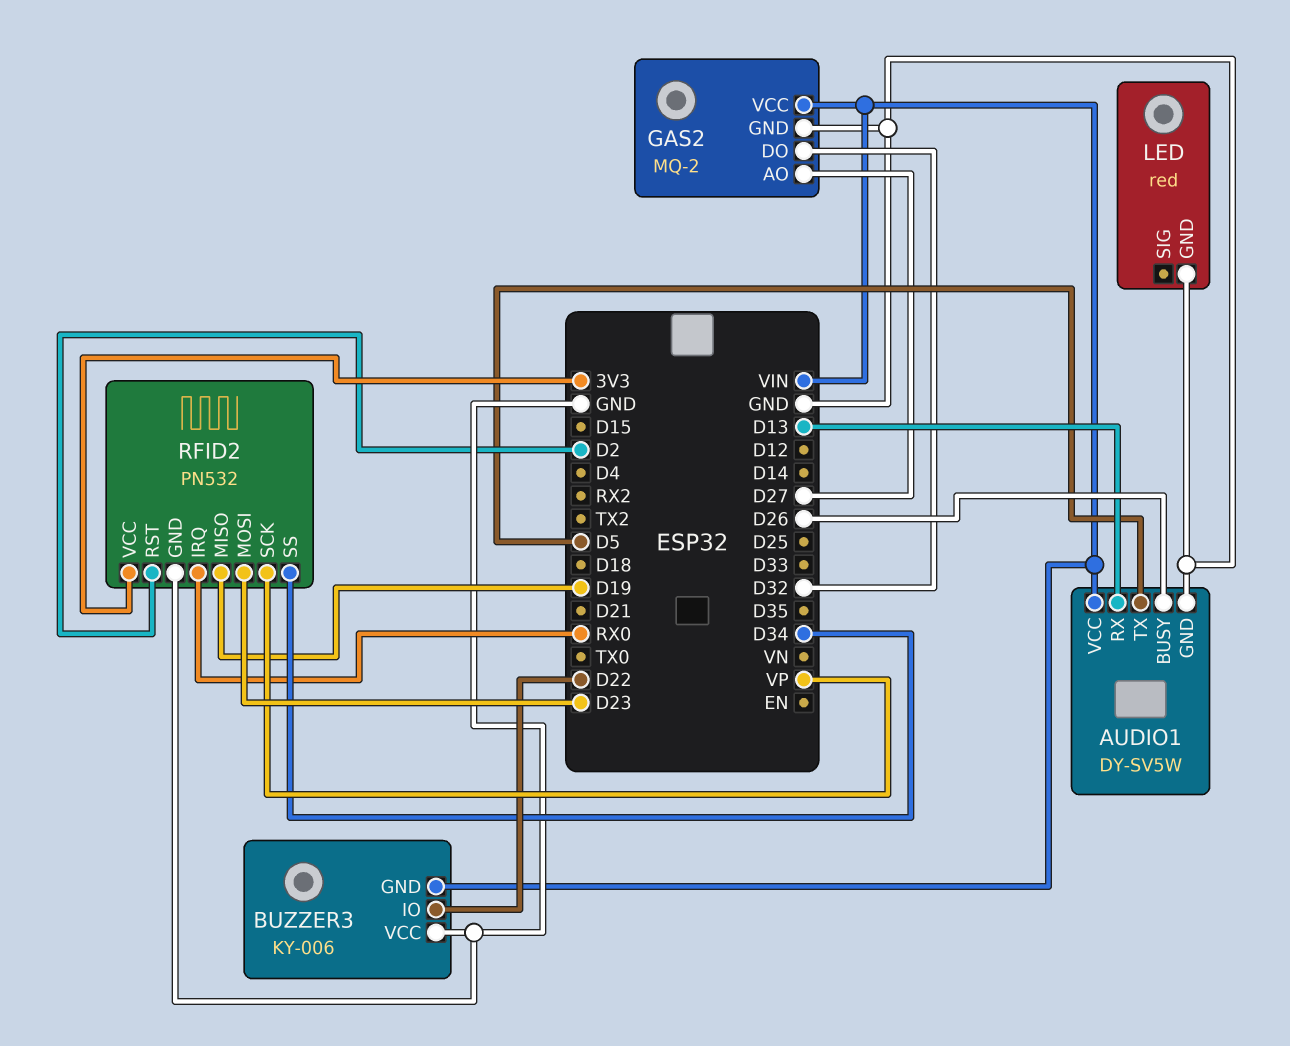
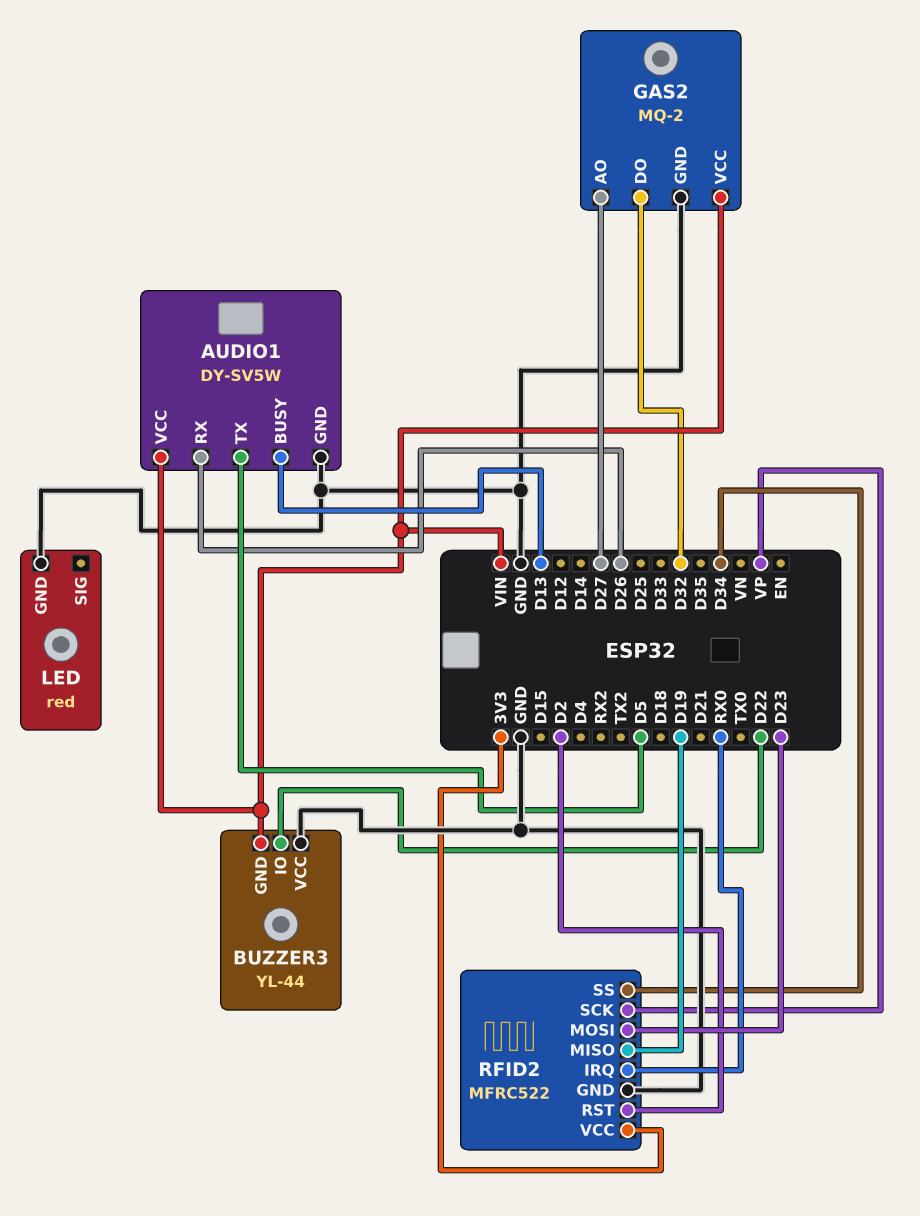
AUDIO1 pin BUSY: D26 -> D13
AUDIO1 pin RX: D13 -> D26
BUZZER3: KY-006 -> YL-44
RFID2: PN532 -> MFRC522

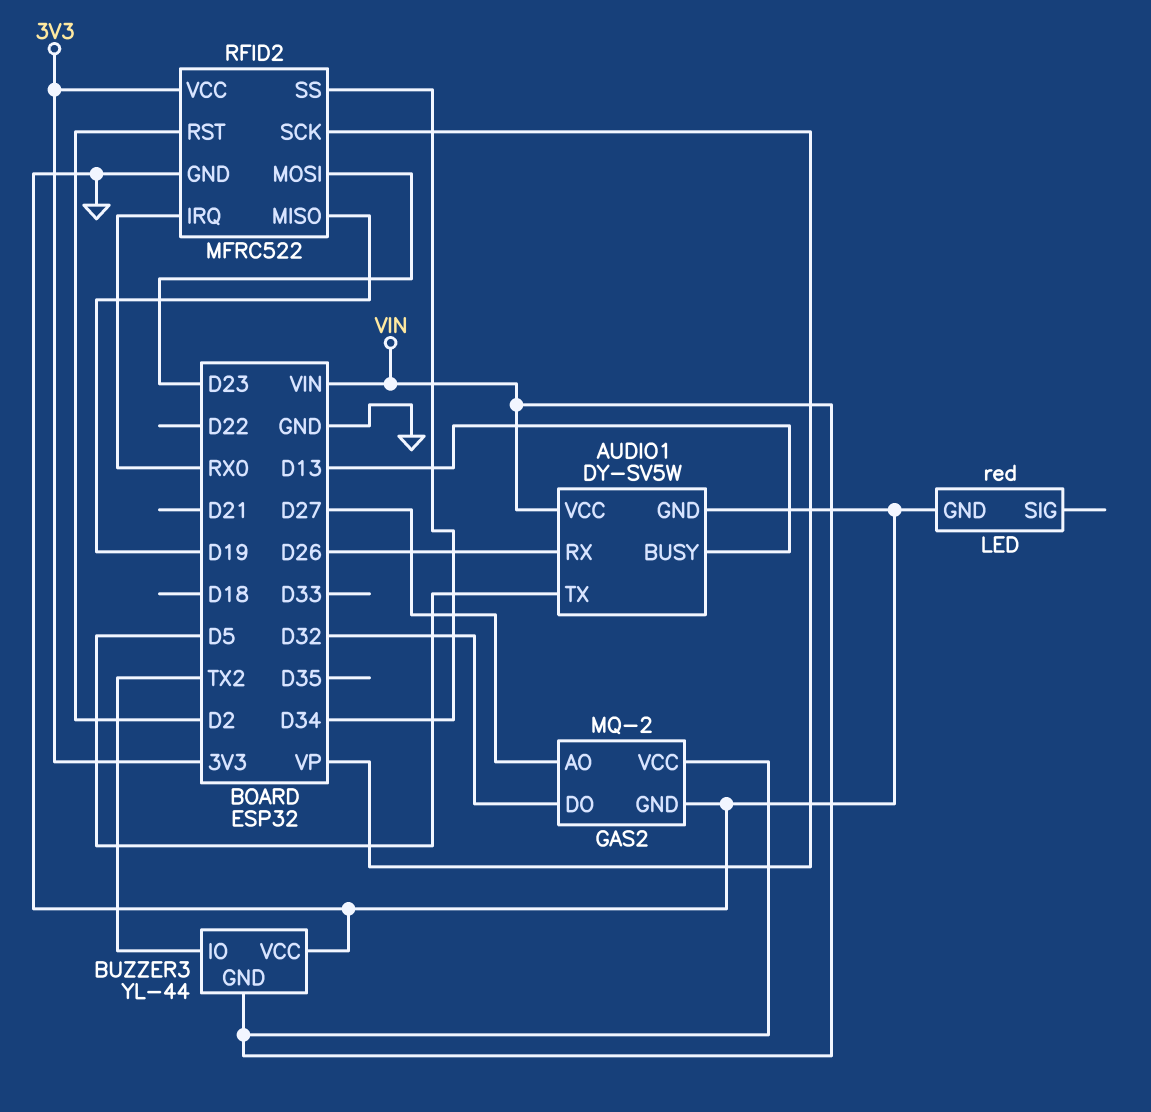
BUZZER3 pin IO: D22 -> TX2

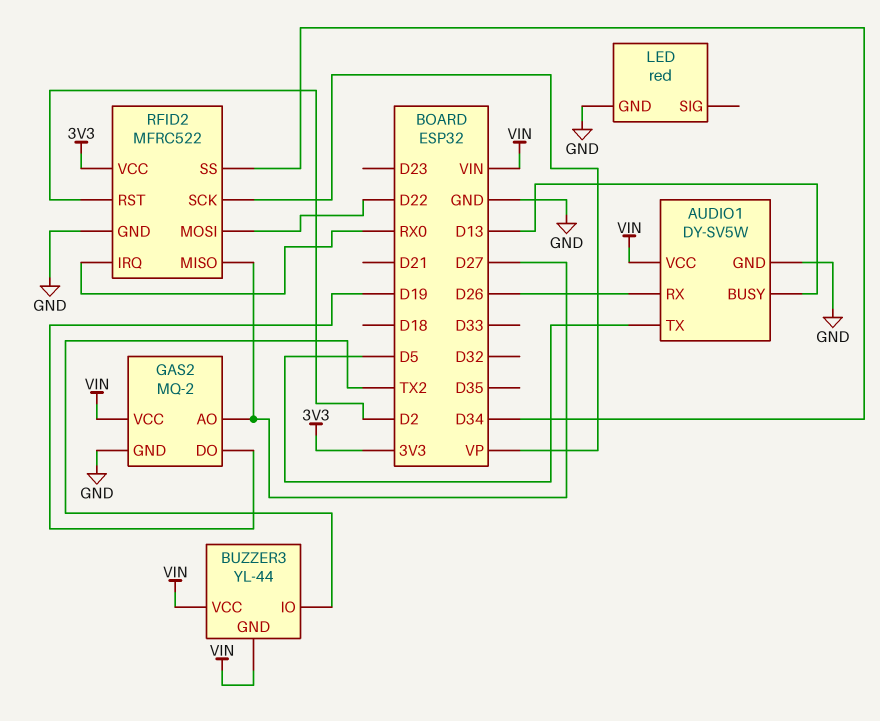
BUZZER3 pin VCC: GND -> VIN
GAS2 pin DO: D32 -> D19
RFID2 pin MISO: D19 -> D27
RFID2 pin MOSI: D23 -> D22

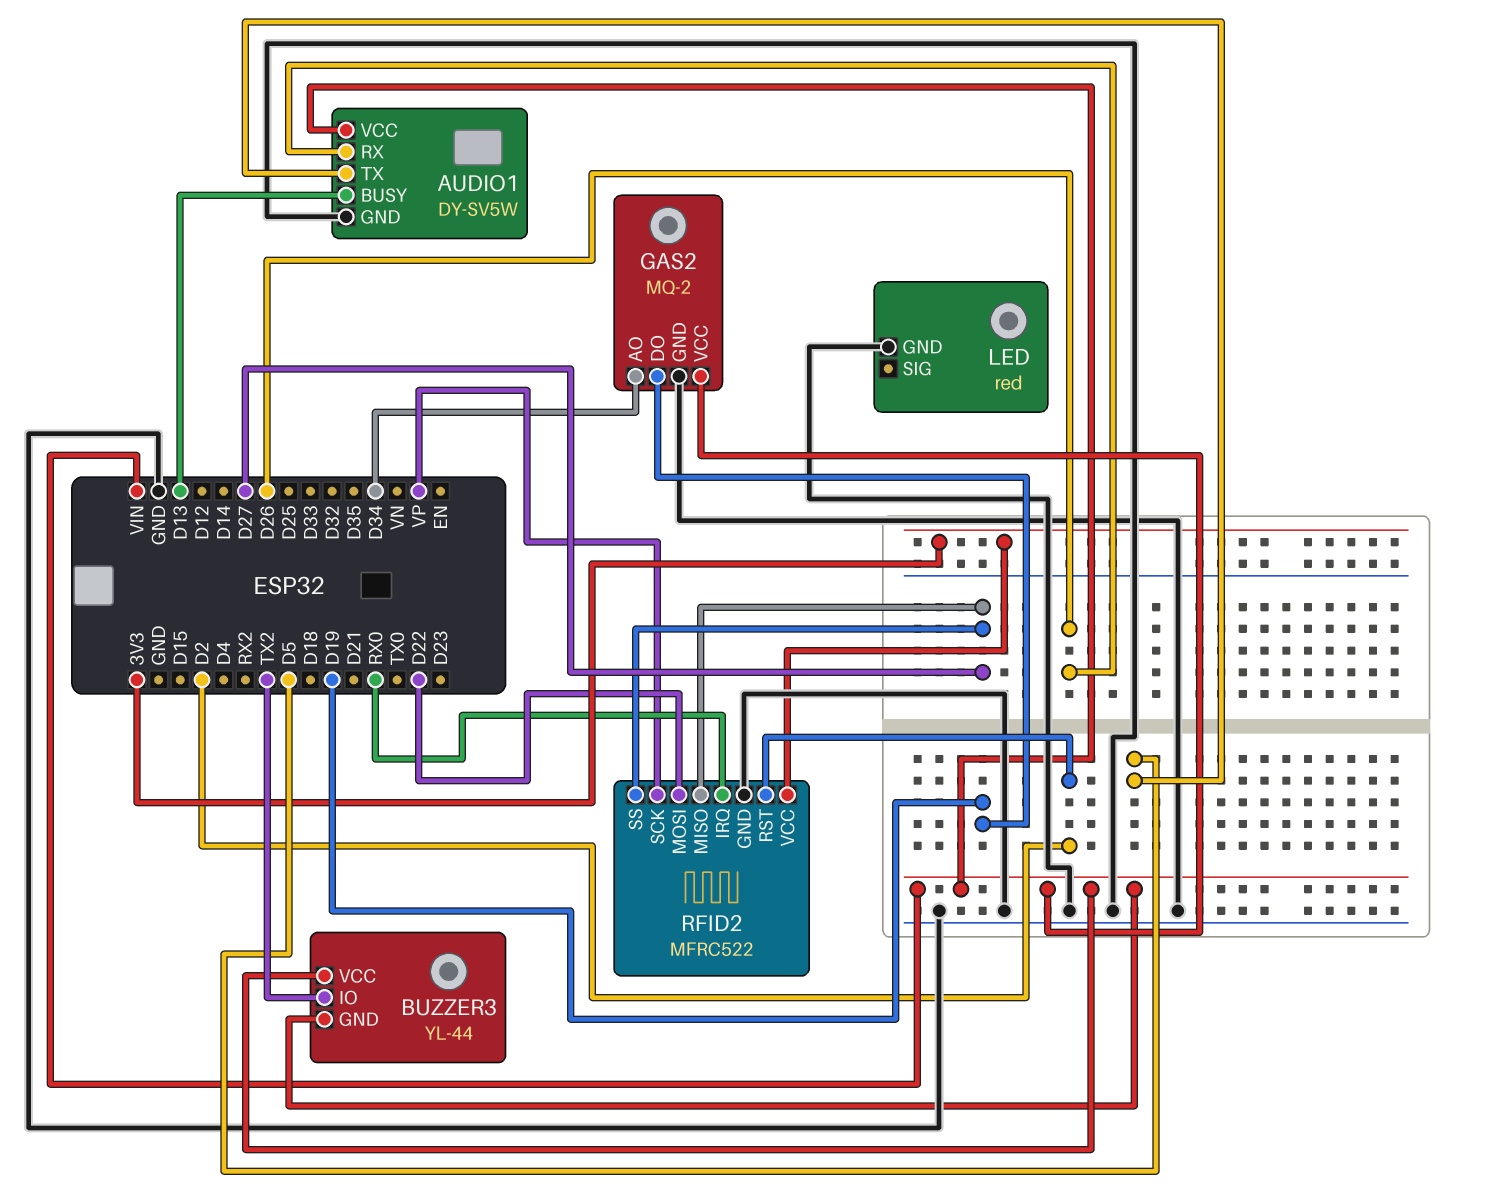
GAS2 pin AO: D27 -> D34
RFID2 pin SS: D34 -> D27

